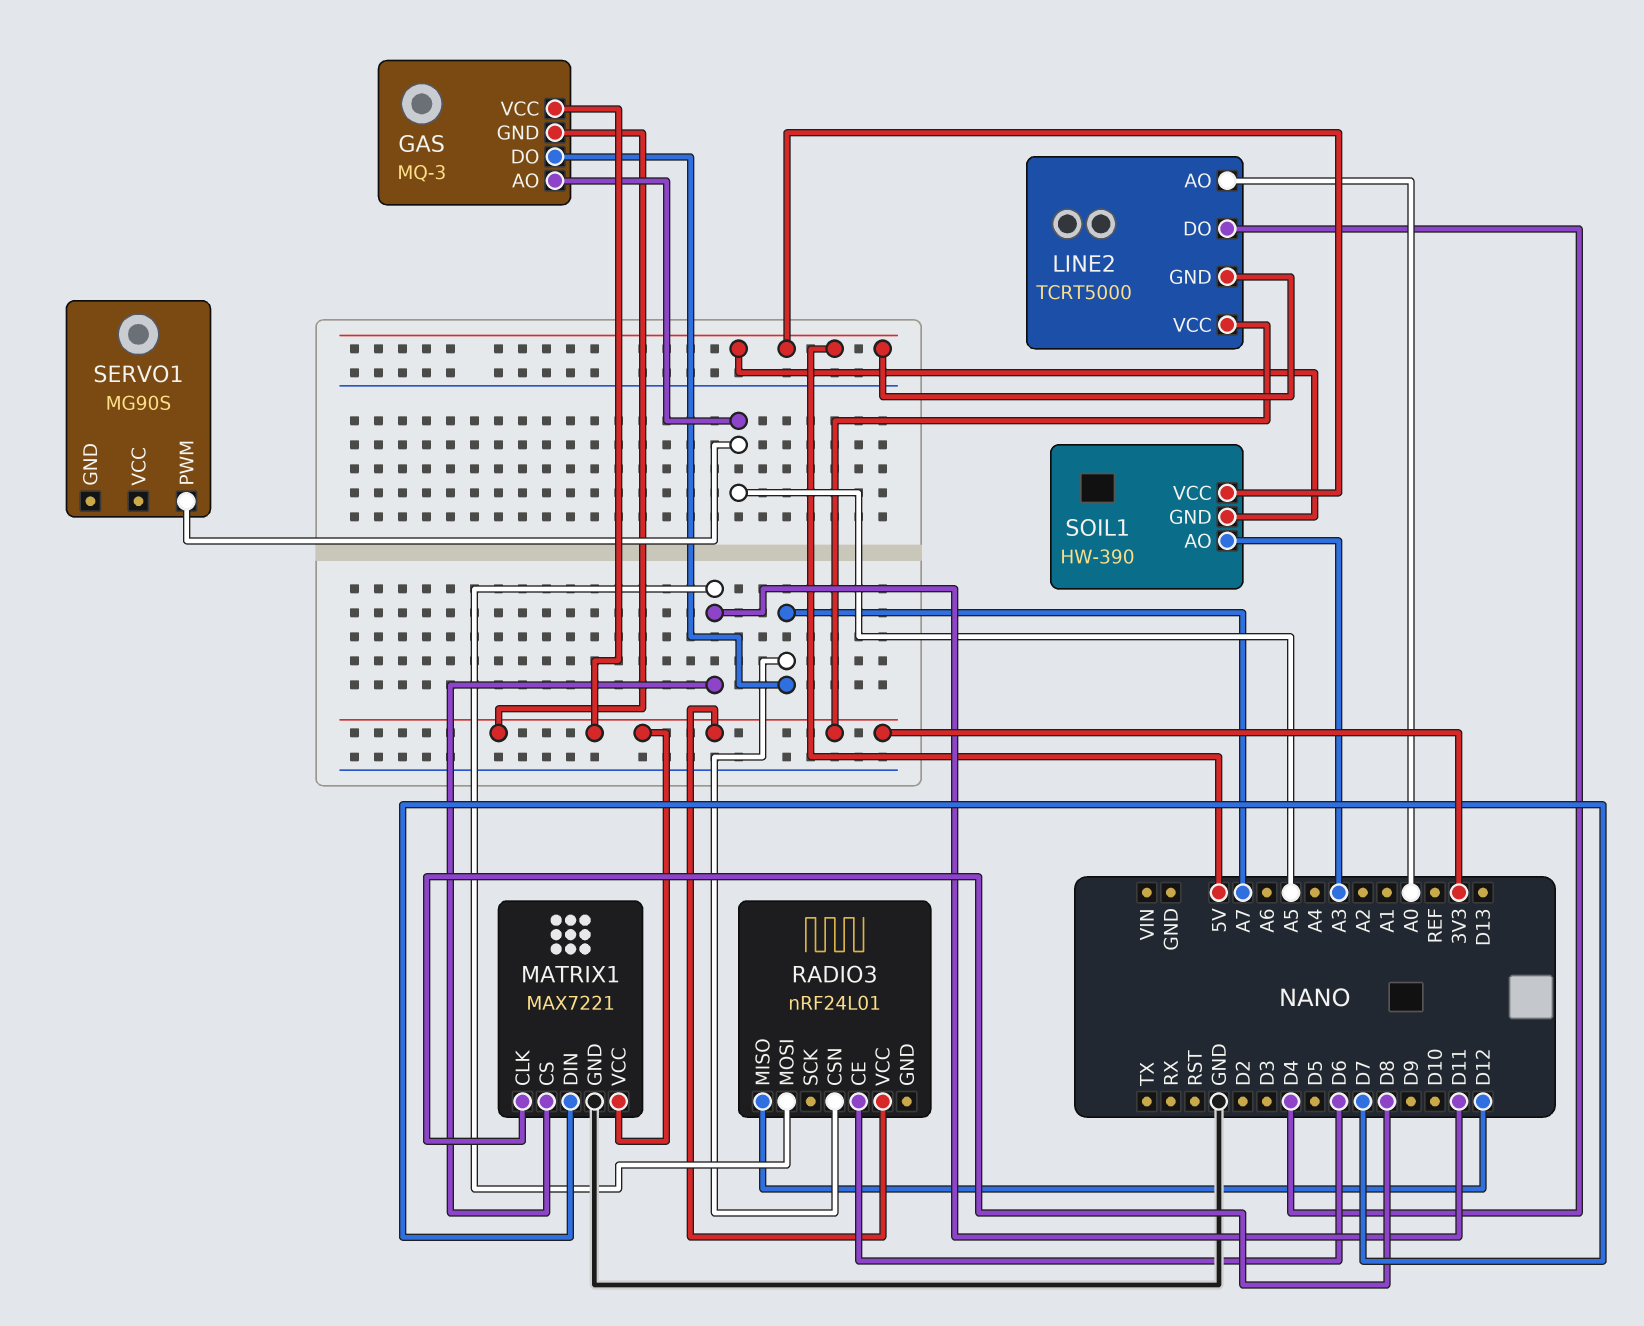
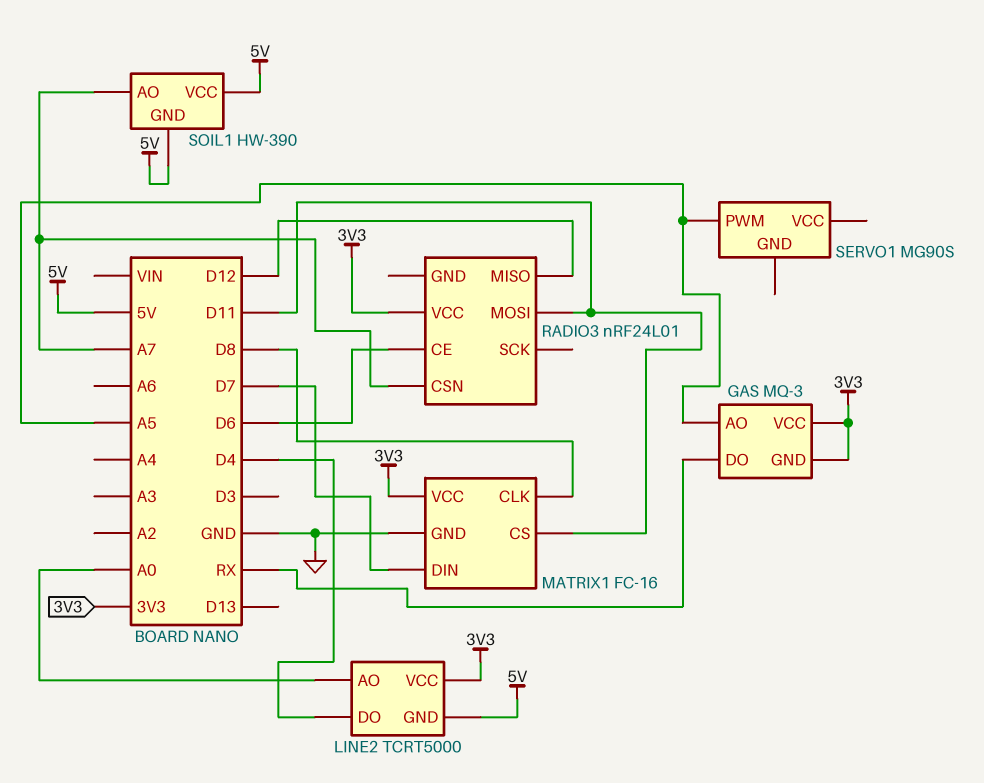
GAS pin DO: A7 -> RX
MATRIX1: MAX7221 -> FC-16
SOIL1 pin AO: A3 -> A7

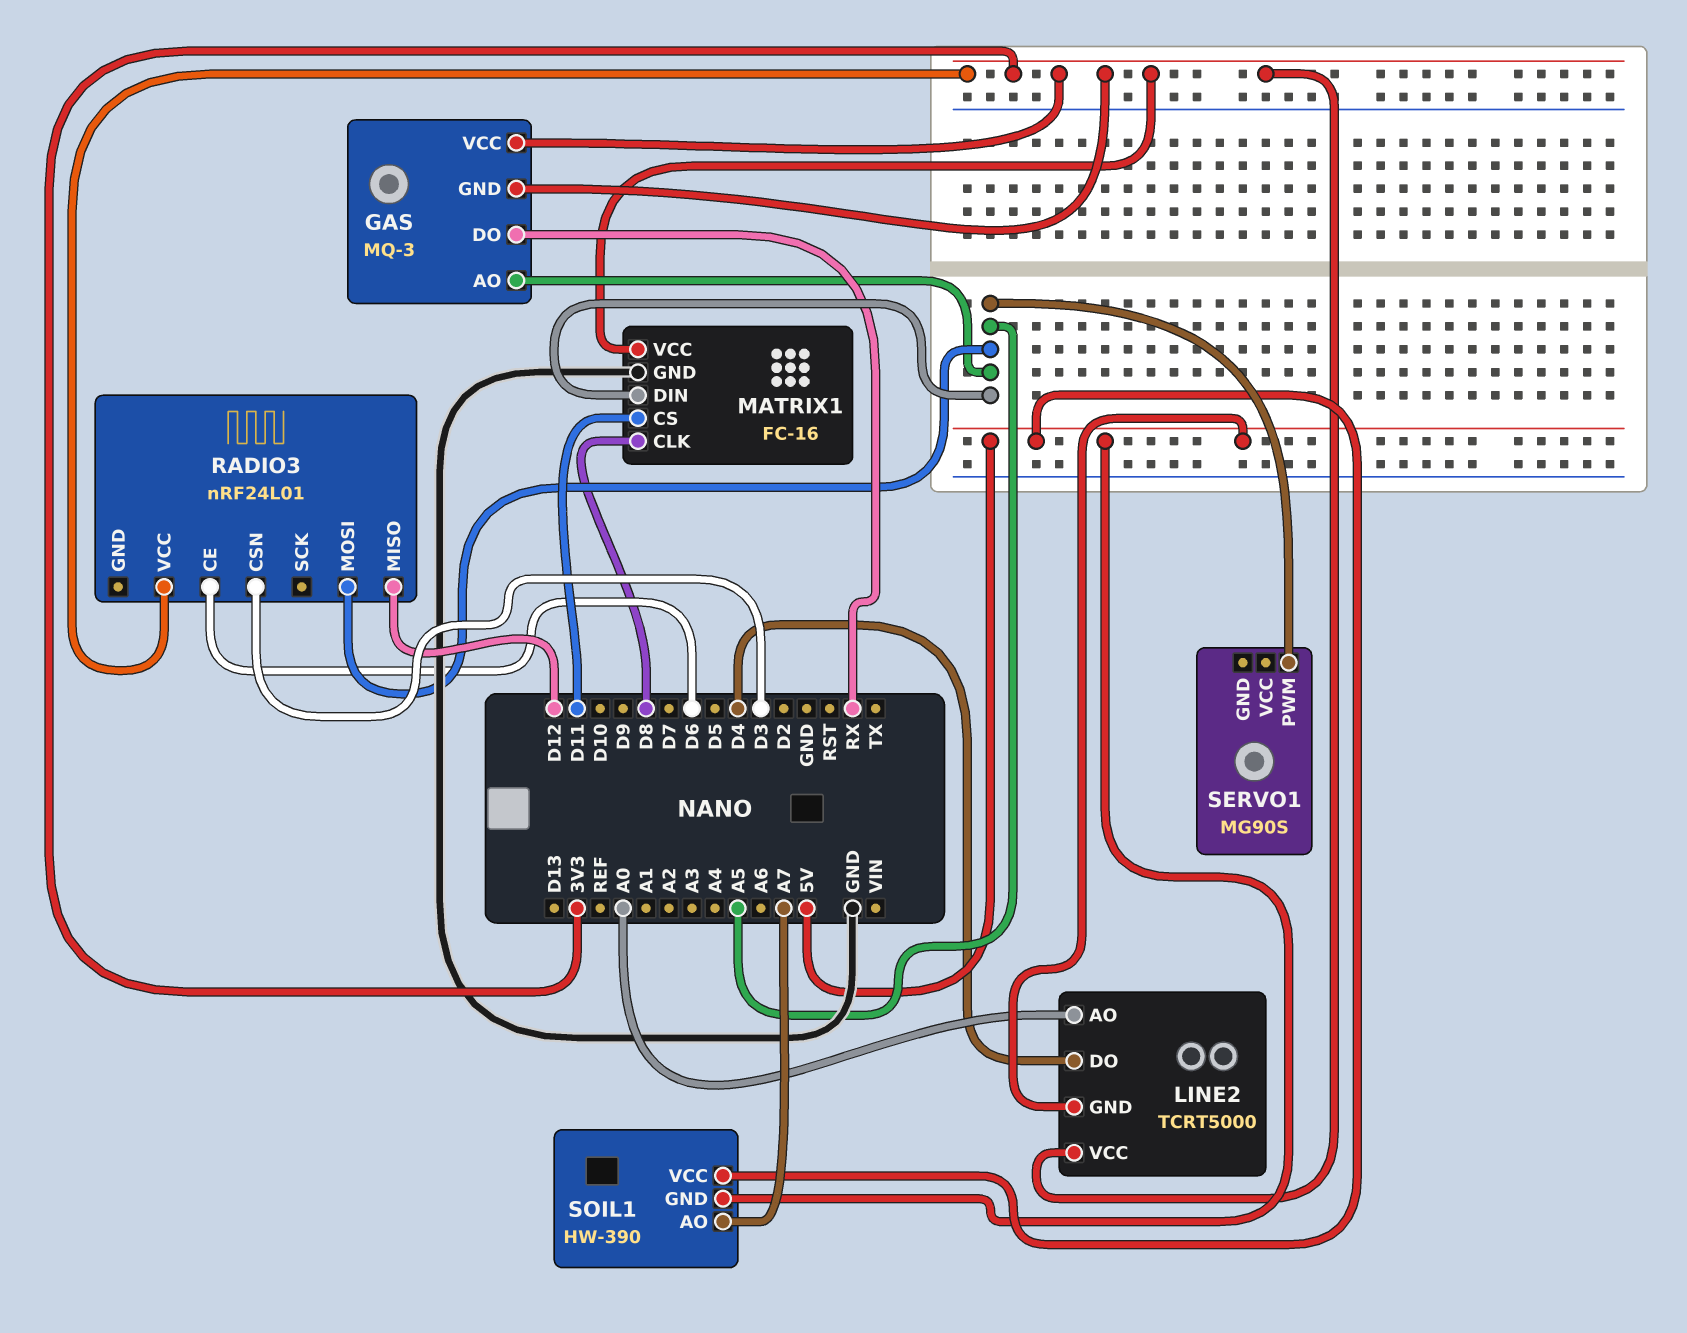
MATRIX1 pin DIN: D7 -> A5
RADIO3 pin CSN: A7 -> D3
RADIO3 pin MOSI: D11 -> A5

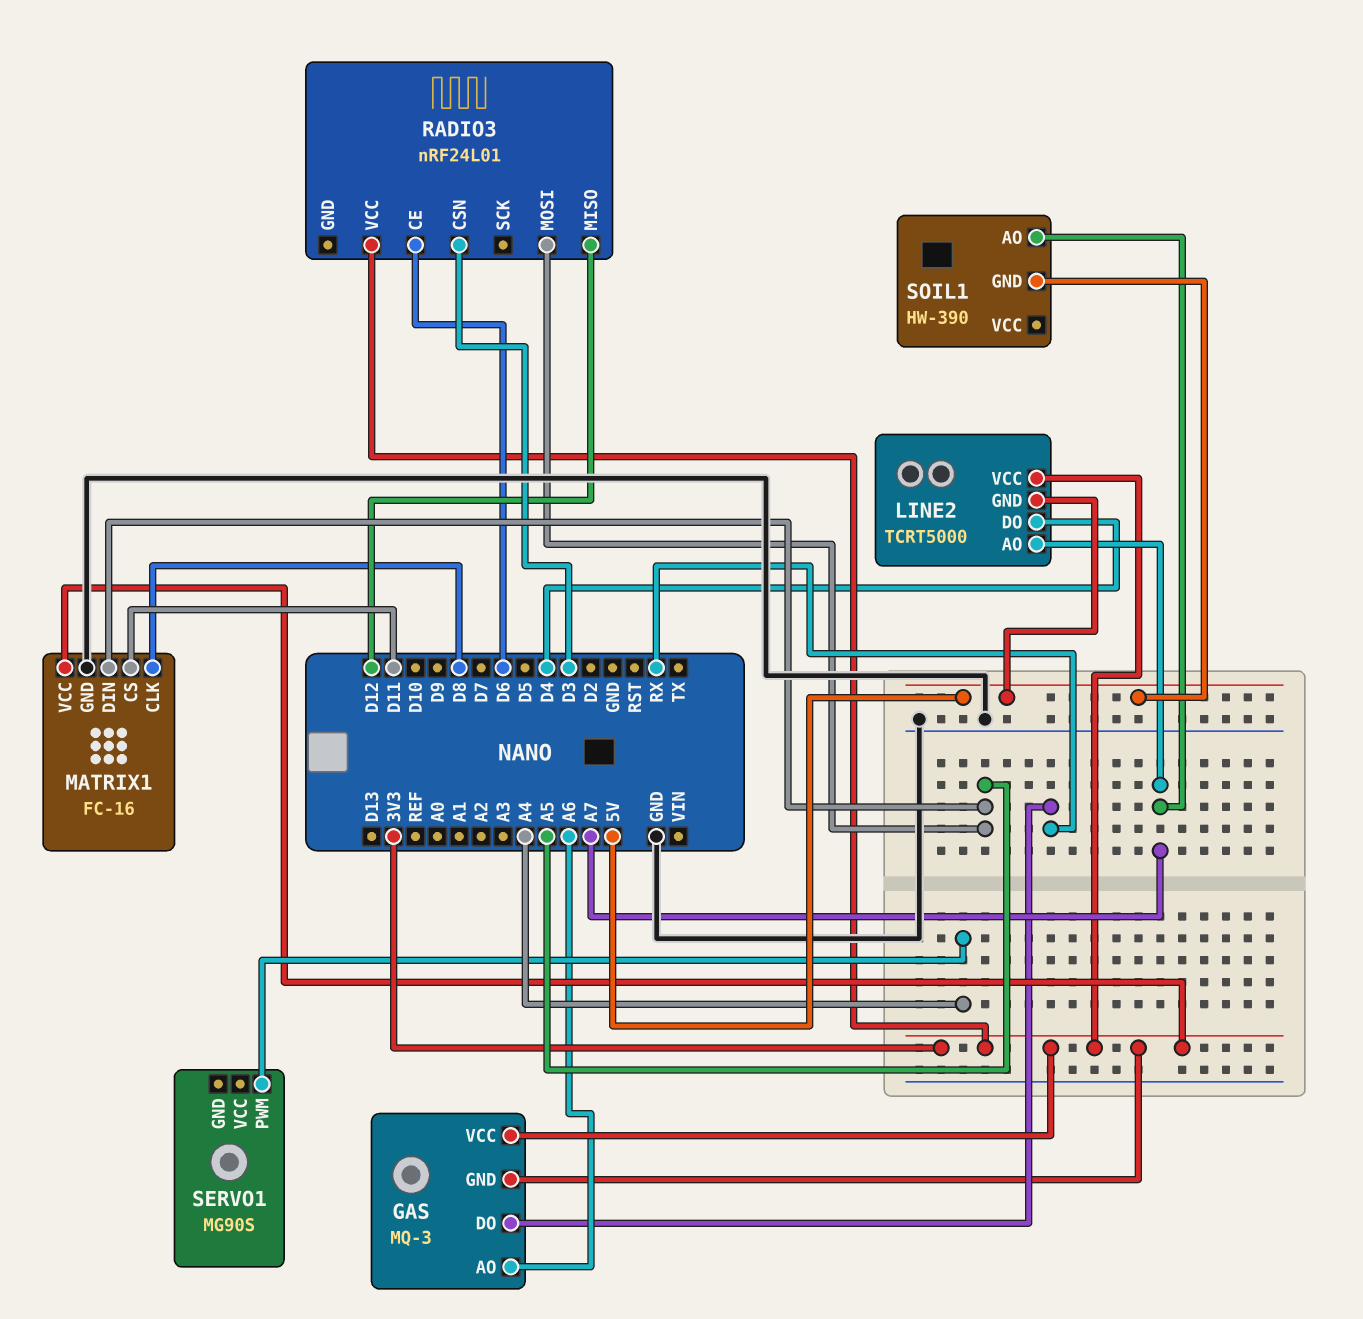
GAS pin AO: A5 -> A6
LINE2 pin AO: A0 -> A7
SERVO1 pin PWM: A5 -> A4
SOIL1 pin VCC: 5V -> none

